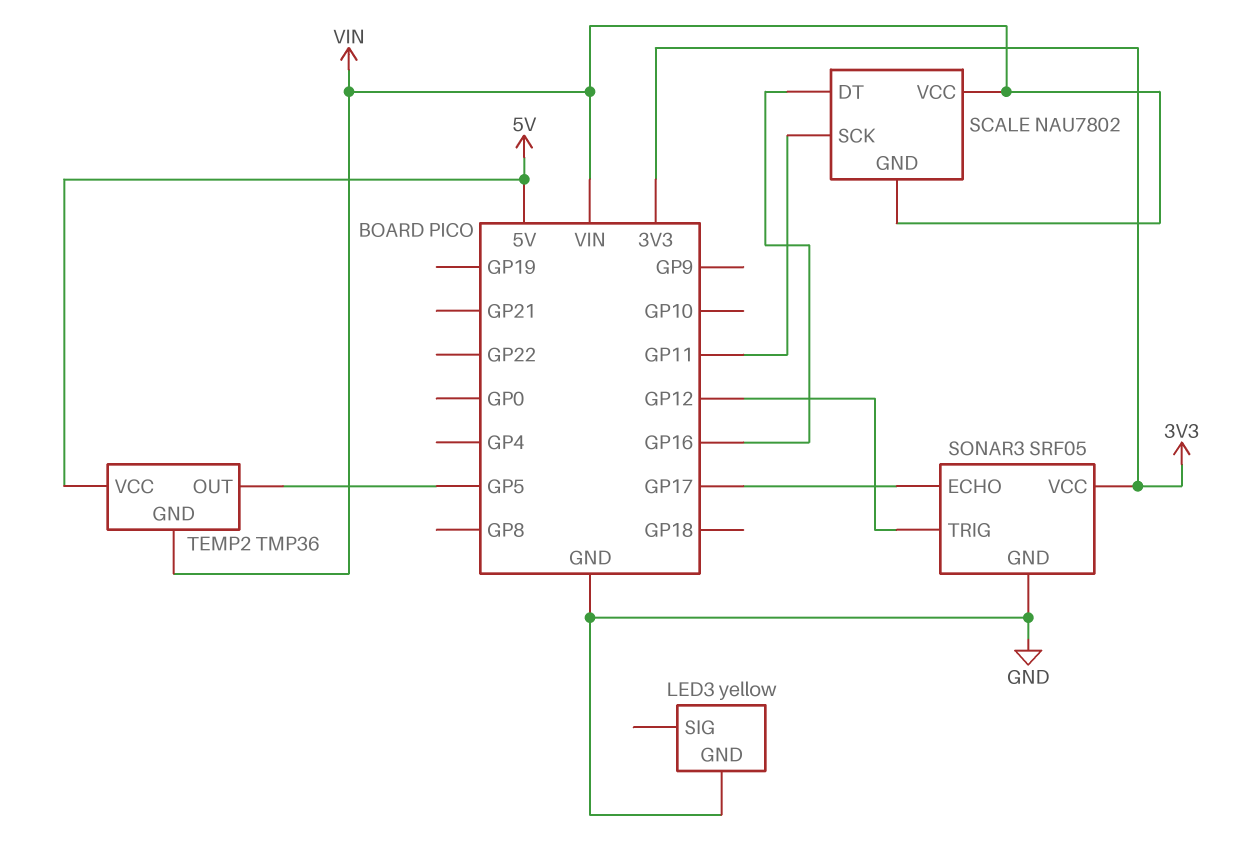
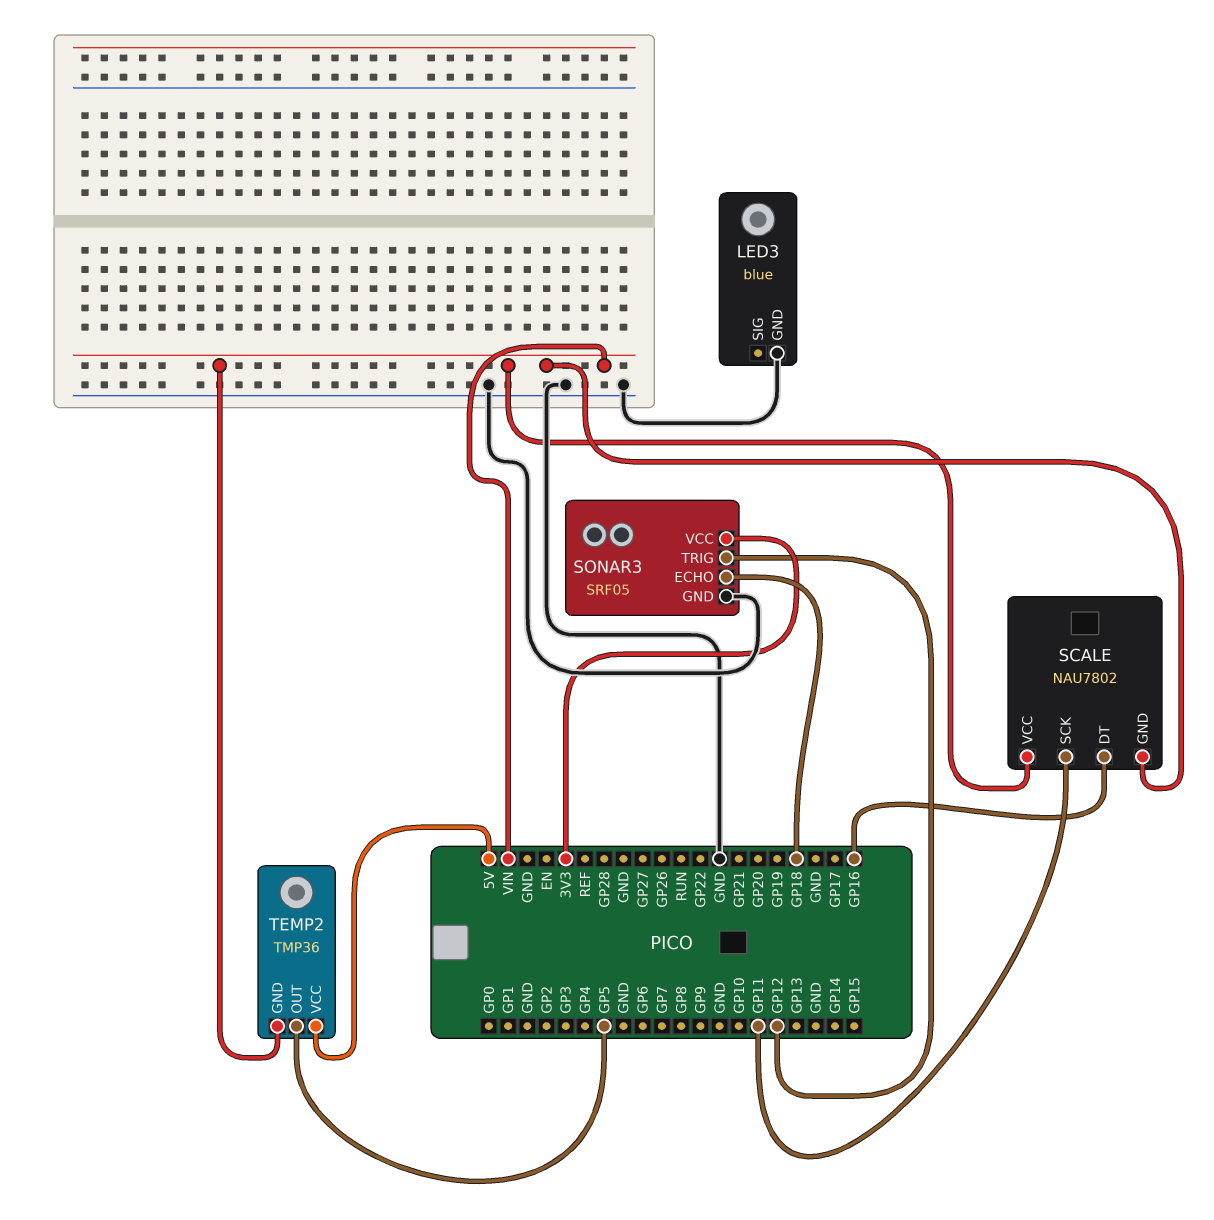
LED3: yellow -> blue
SONAR3 pin ECHO: GP17 -> GP18

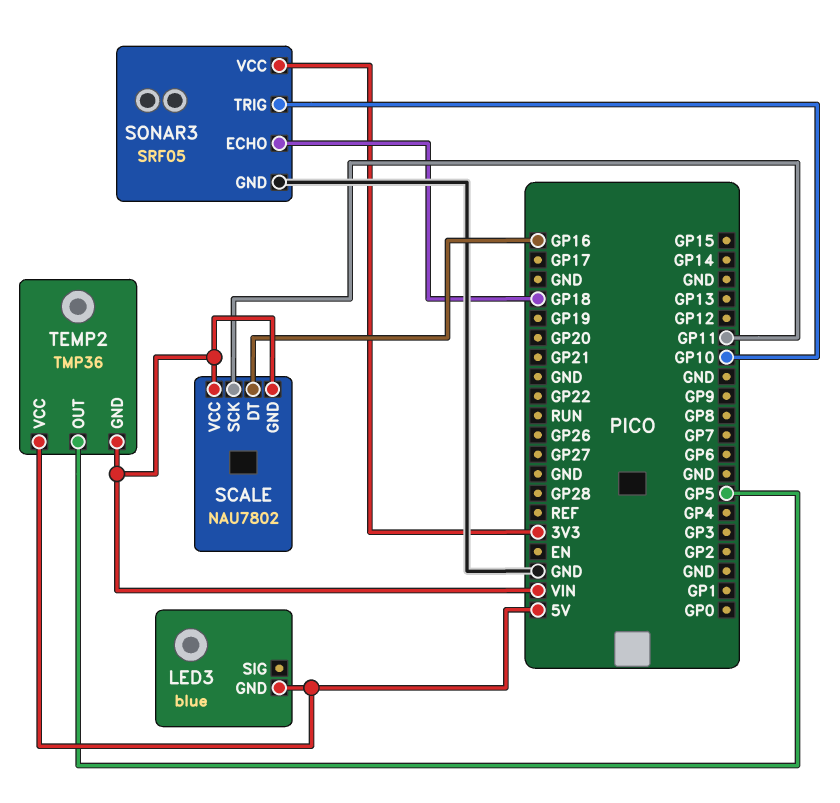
LED3 pin GND: GND -> 5V
SONAR3 pin TRIG: GP12 -> GP10

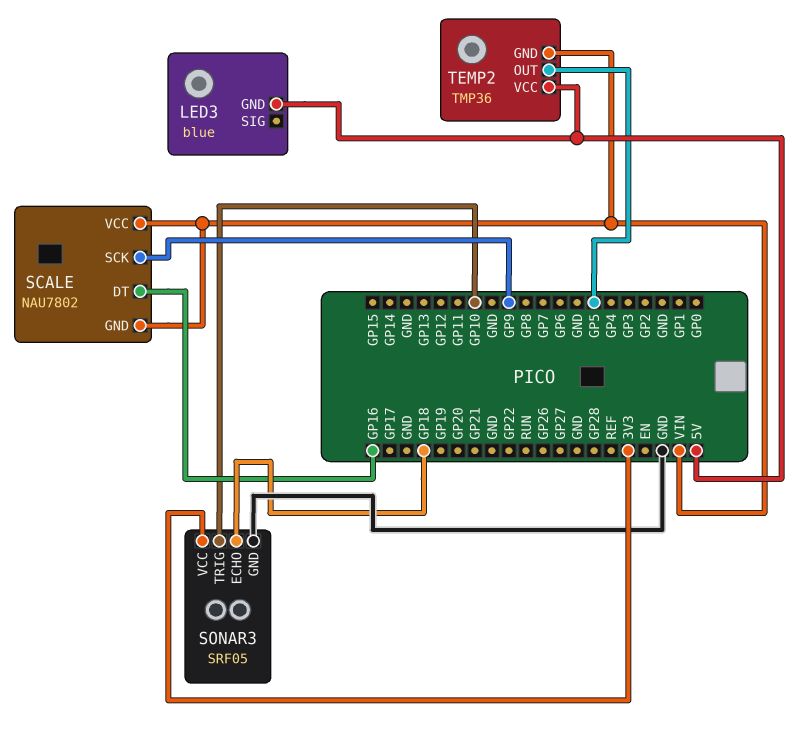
SCALE pin SCK: GP11 -> GP9

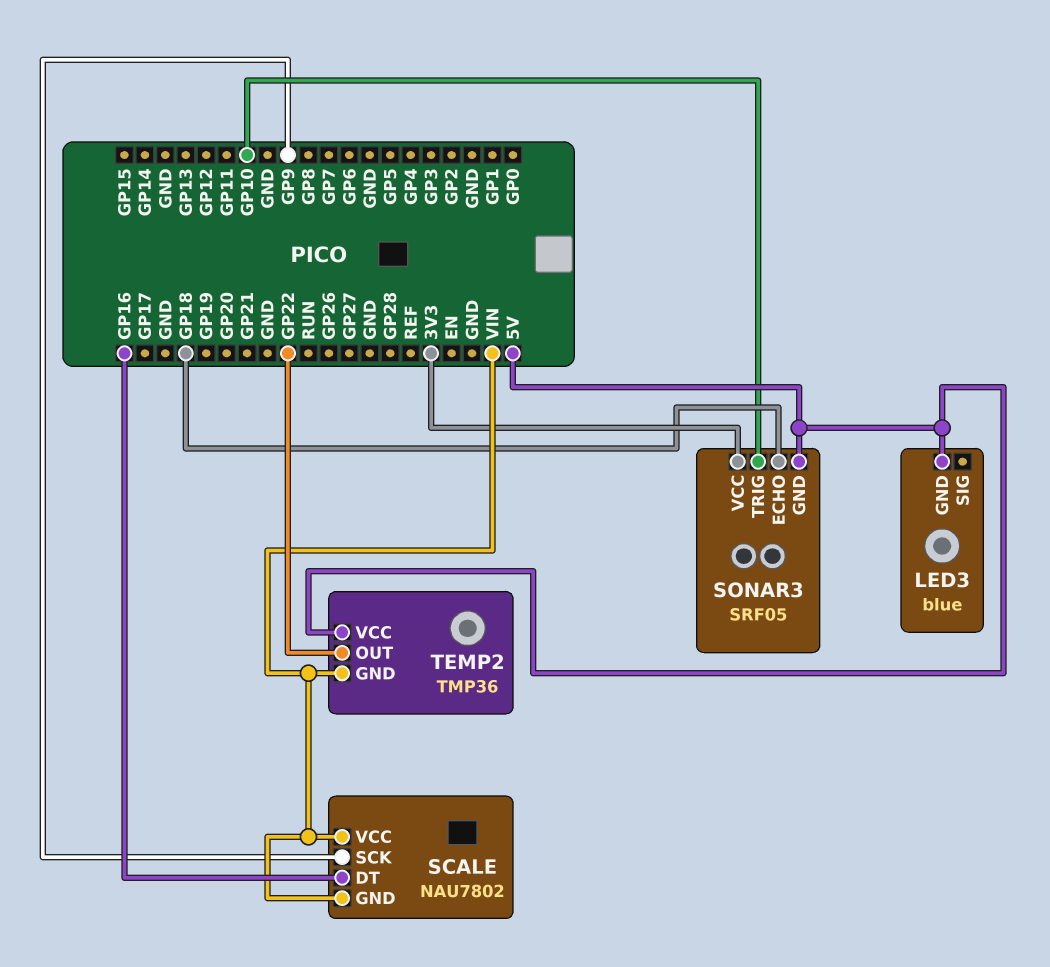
SONAR3 pin GND: GND -> 5V
TEMP2 pin OUT: GP5 -> GP22

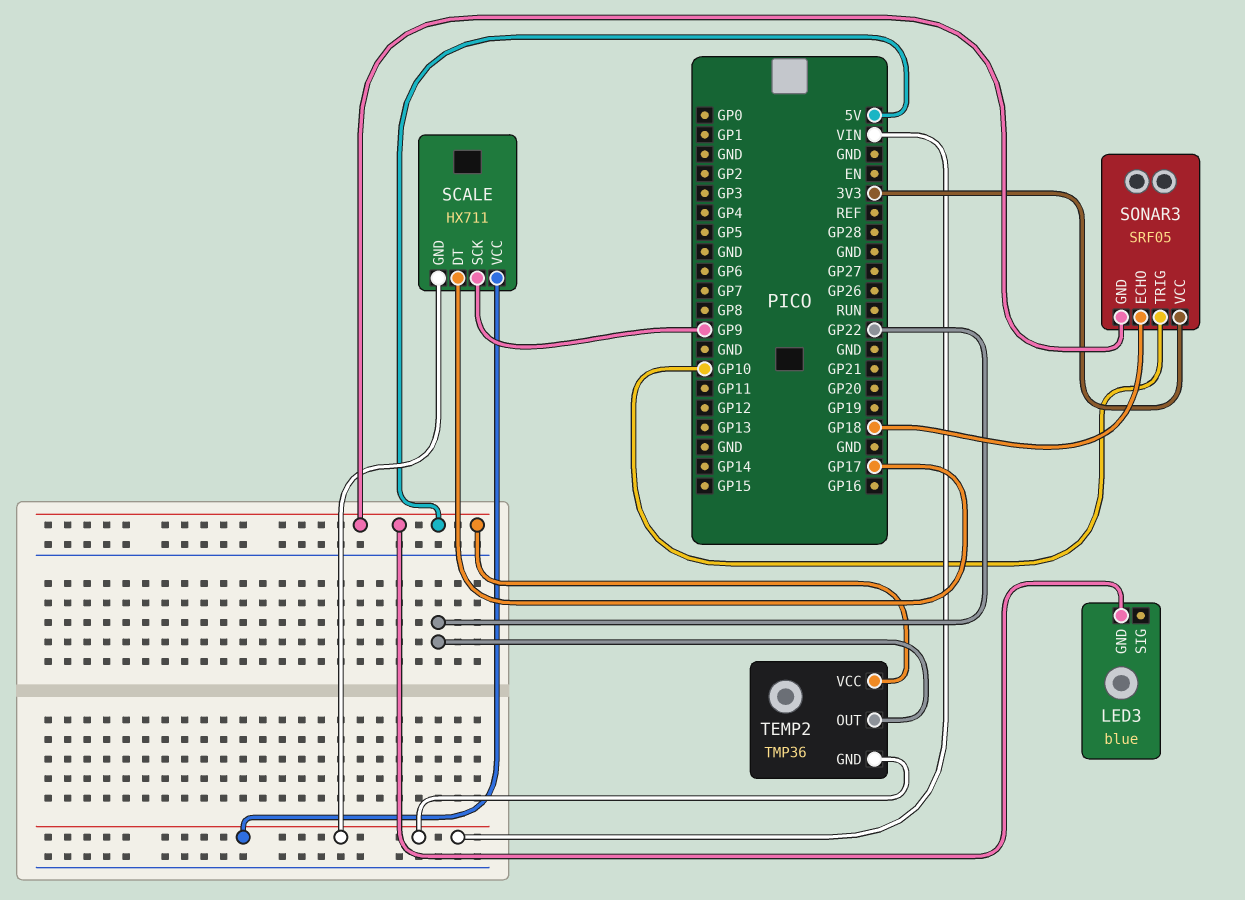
SCALE: NAU7802 -> HX711
SCALE pin DT: GP16 -> GP17

